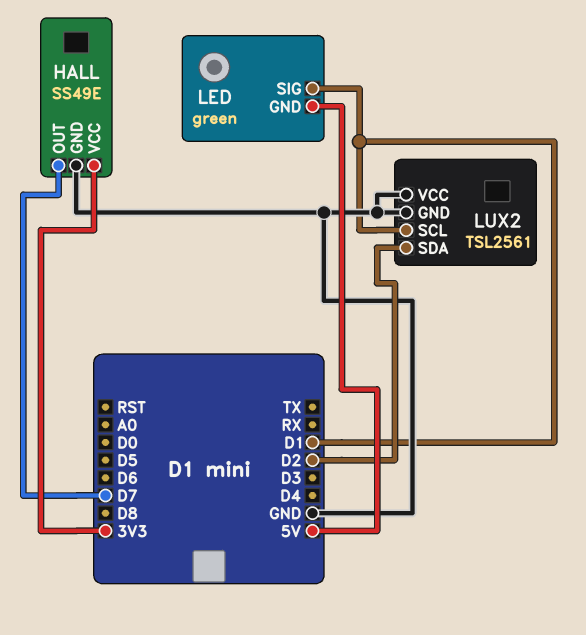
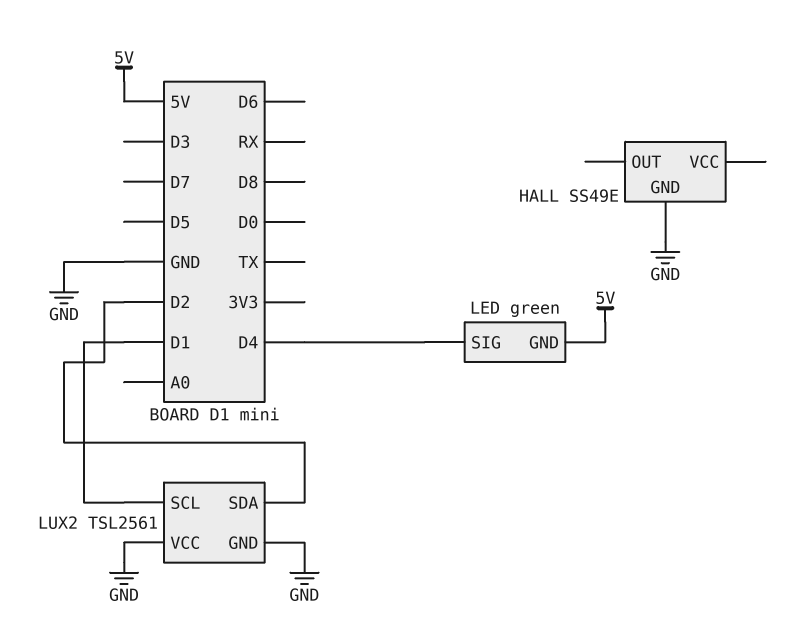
HALL pin OUT: D7 -> none
HALL pin VCC: 3V3 -> none
LED pin SIG: D1 -> D4

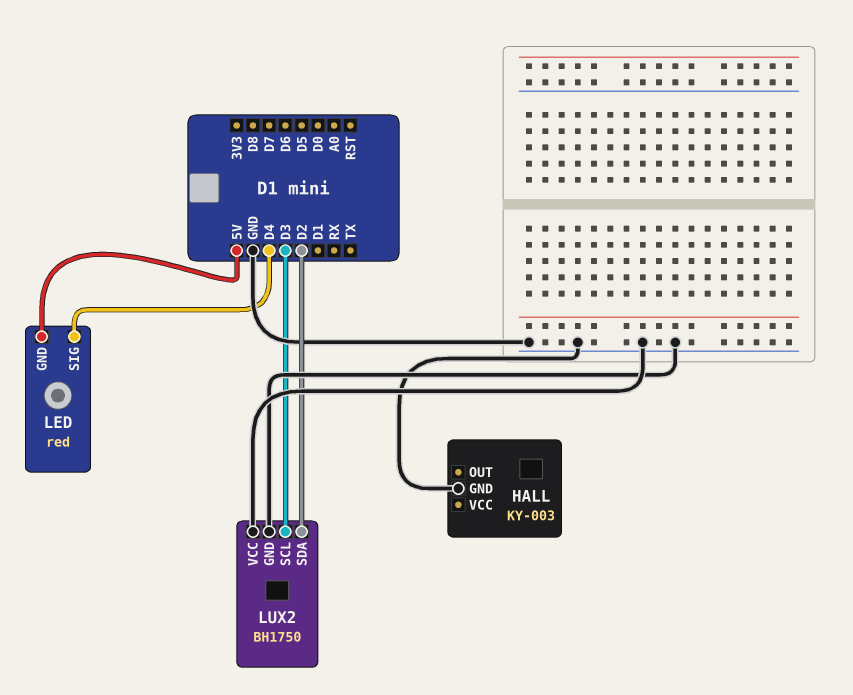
HALL: SS49E -> KY-003
LED: green -> red
LUX2: TSL2561 -> BH1750
LUX2 pin SCL: D1 -> D3

